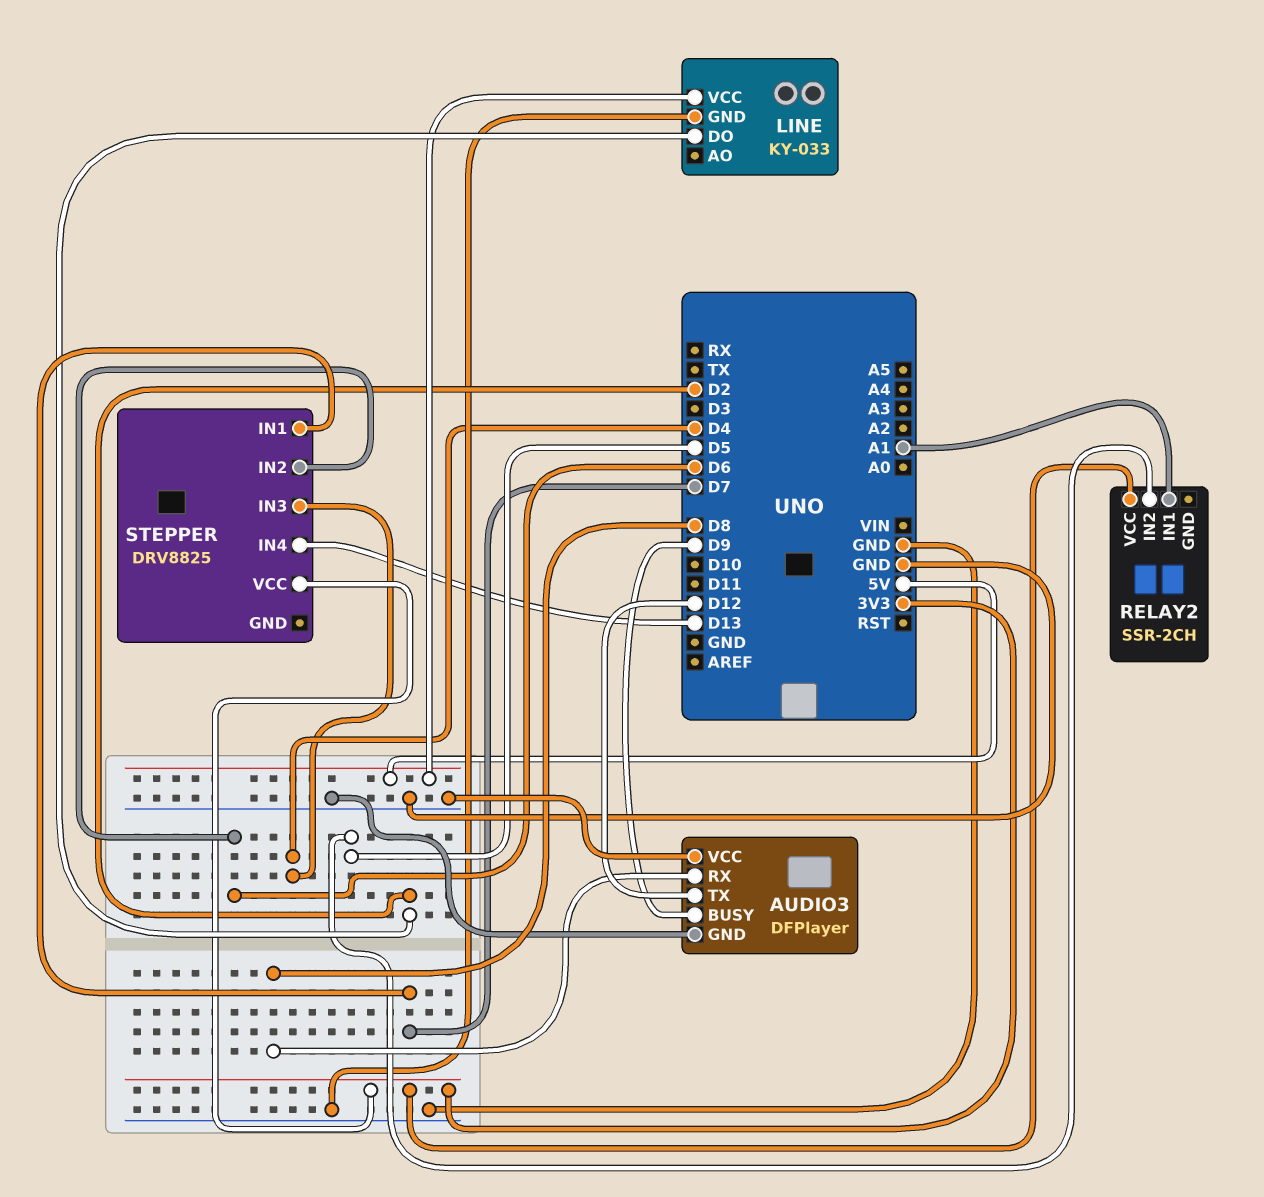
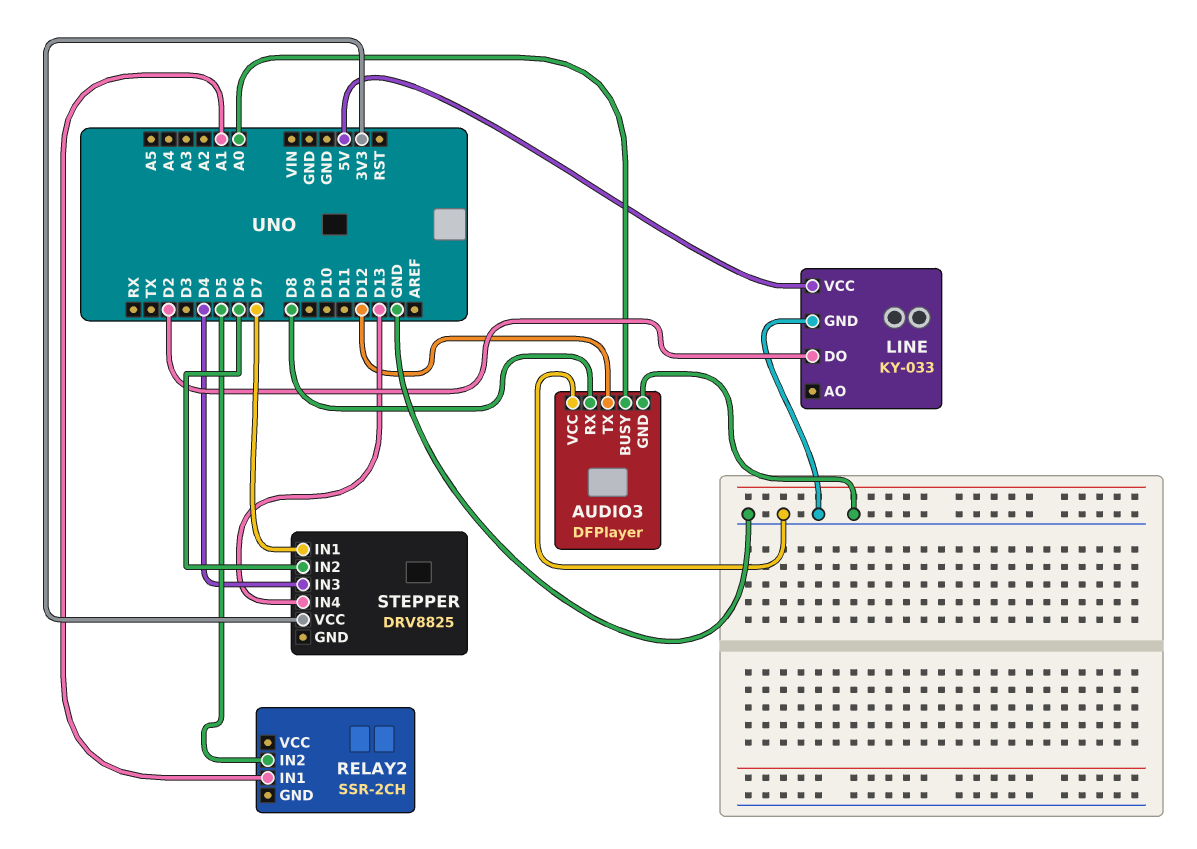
AUDIO3 pin BUSY: D9 -> A0
RELAY2 pin VCC: 3V3 -> none

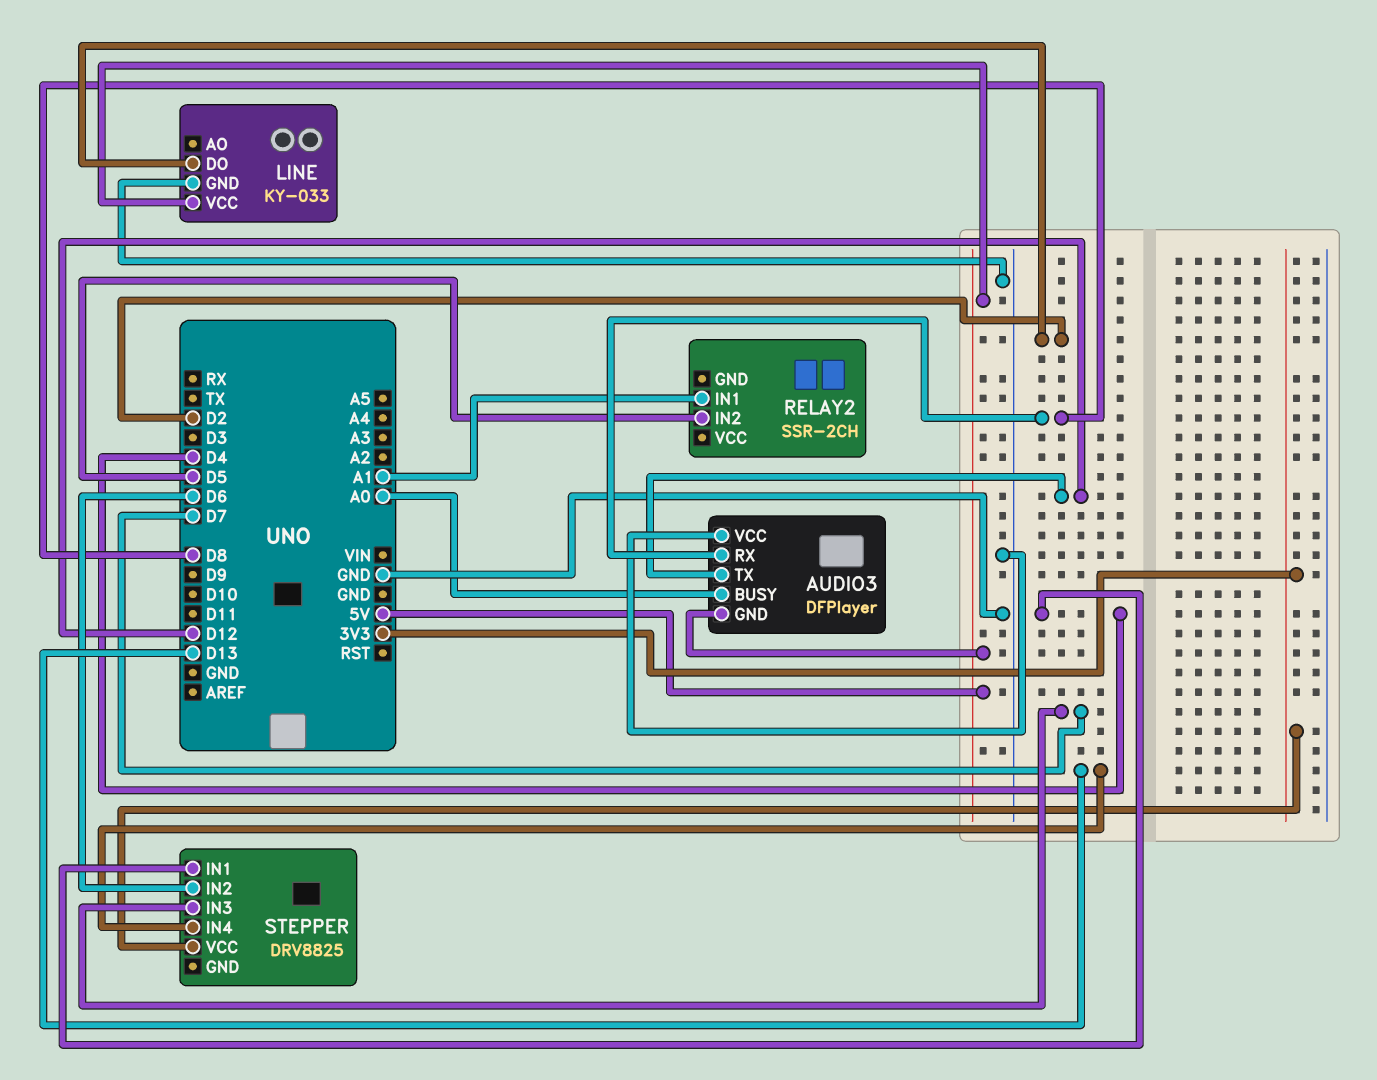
AUDIO3 pin GND: GND -> 5V
STEPPER pin IN1: D7 -> D4
STEPPER pin IN3: D4 -> D7

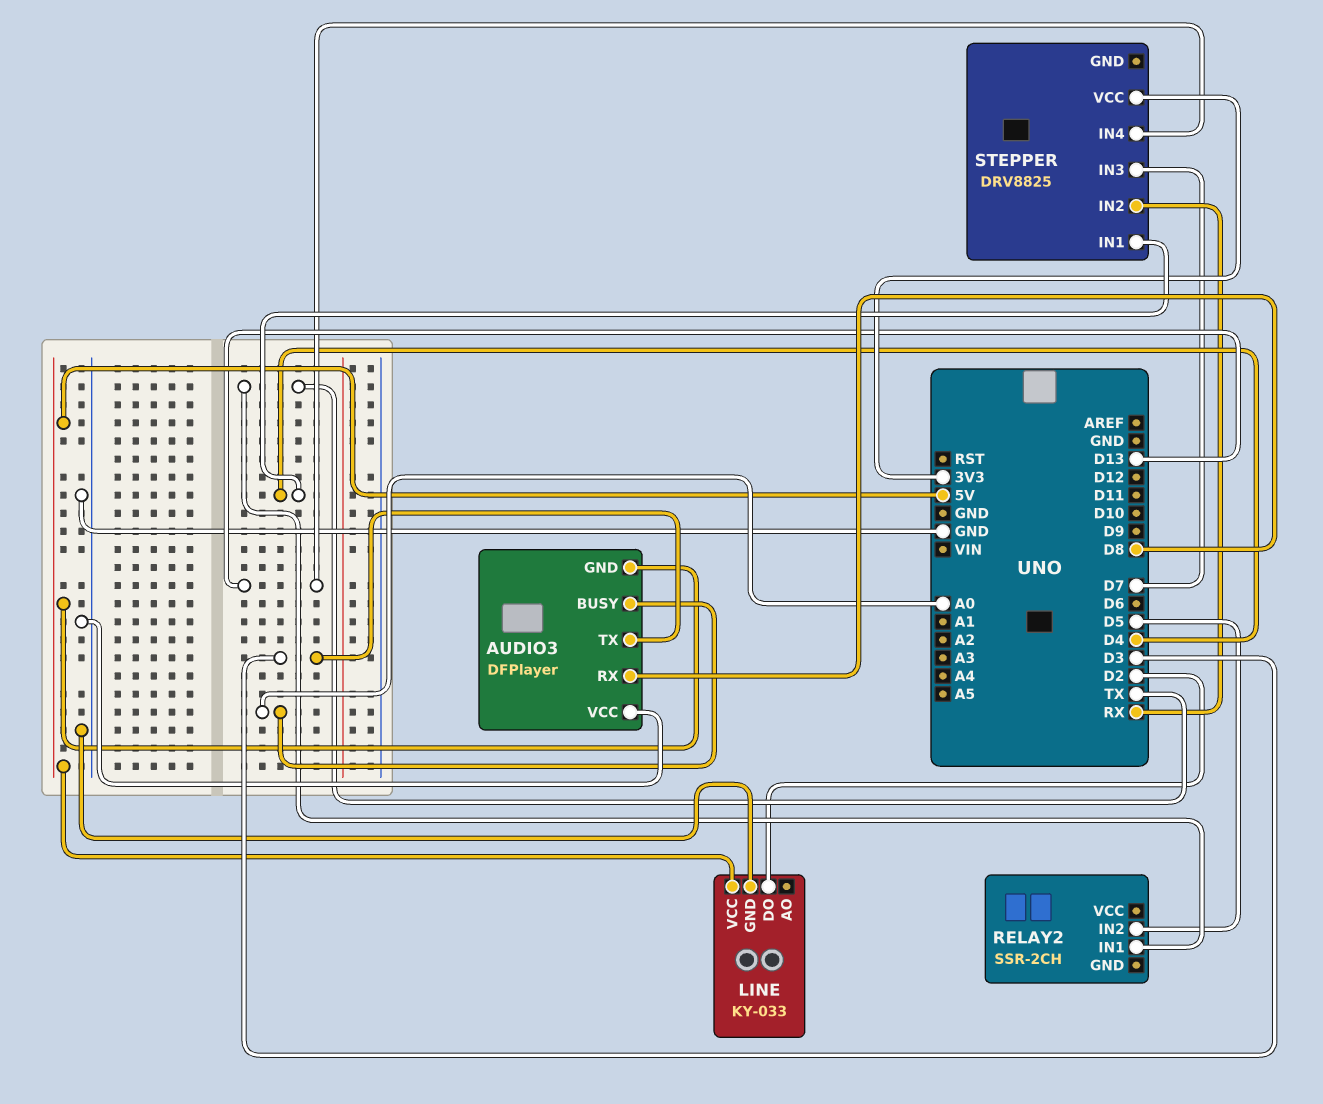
AUDIO3 pin TX: D12 -> D3
RELAY2 pin IN1: A1 -> TX
STEPPER pin IN2: D6 -> RX

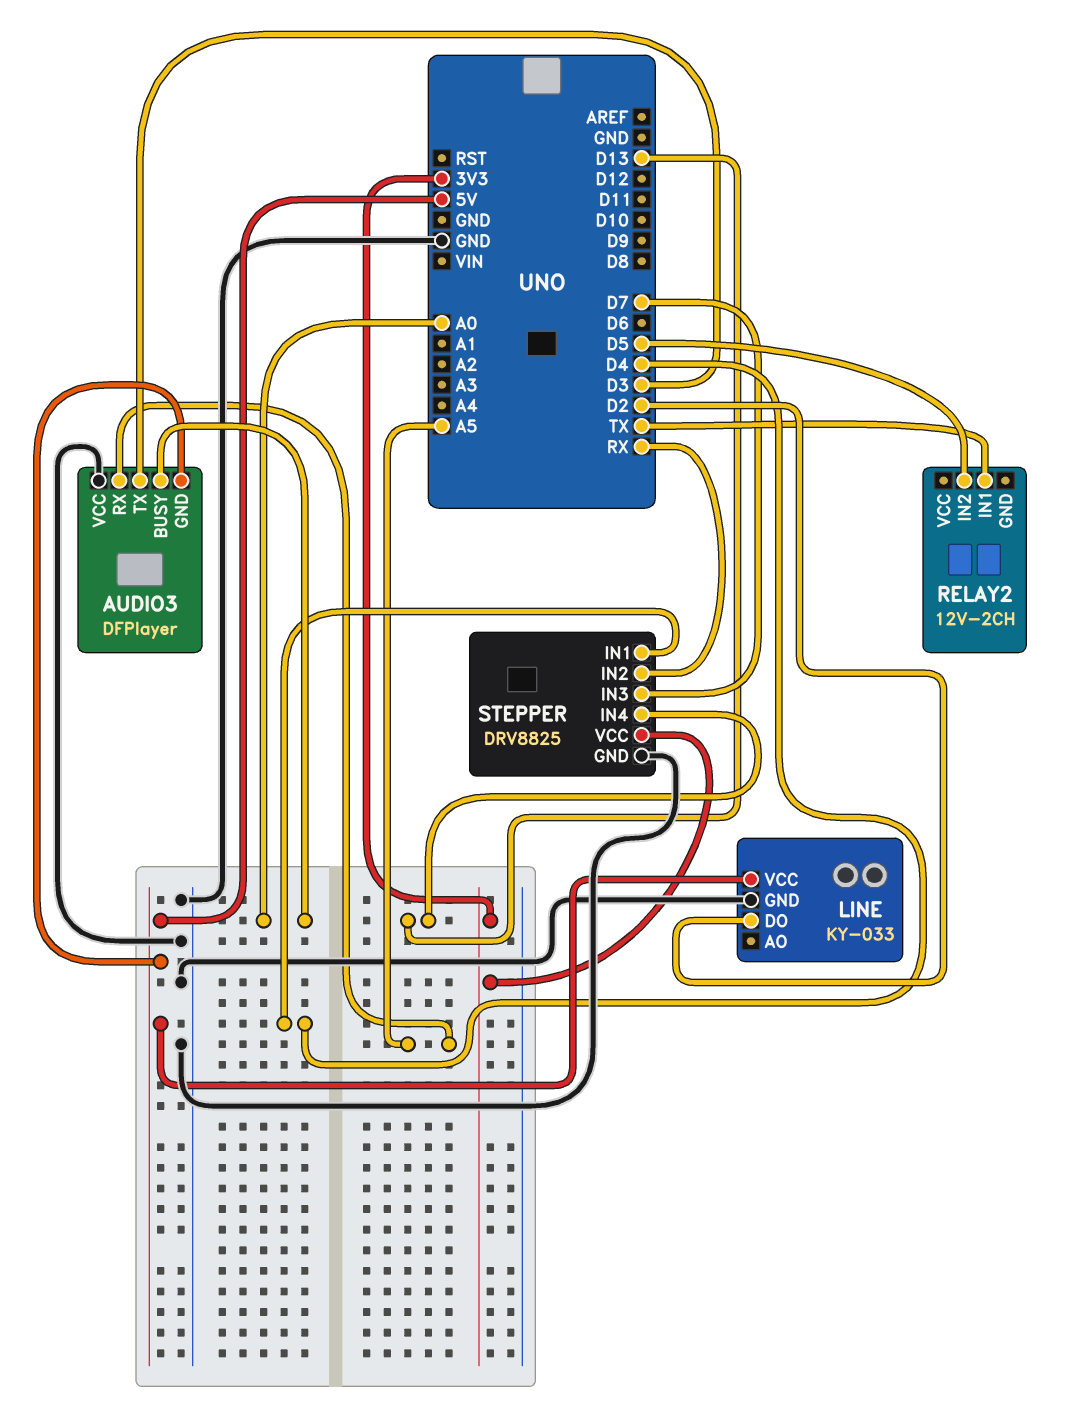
AUDIO3 pin RX: D8 -> A5
RELAY2: SSR-2CH -> 12V-2CH
STEPPER pin GND: none -> GND

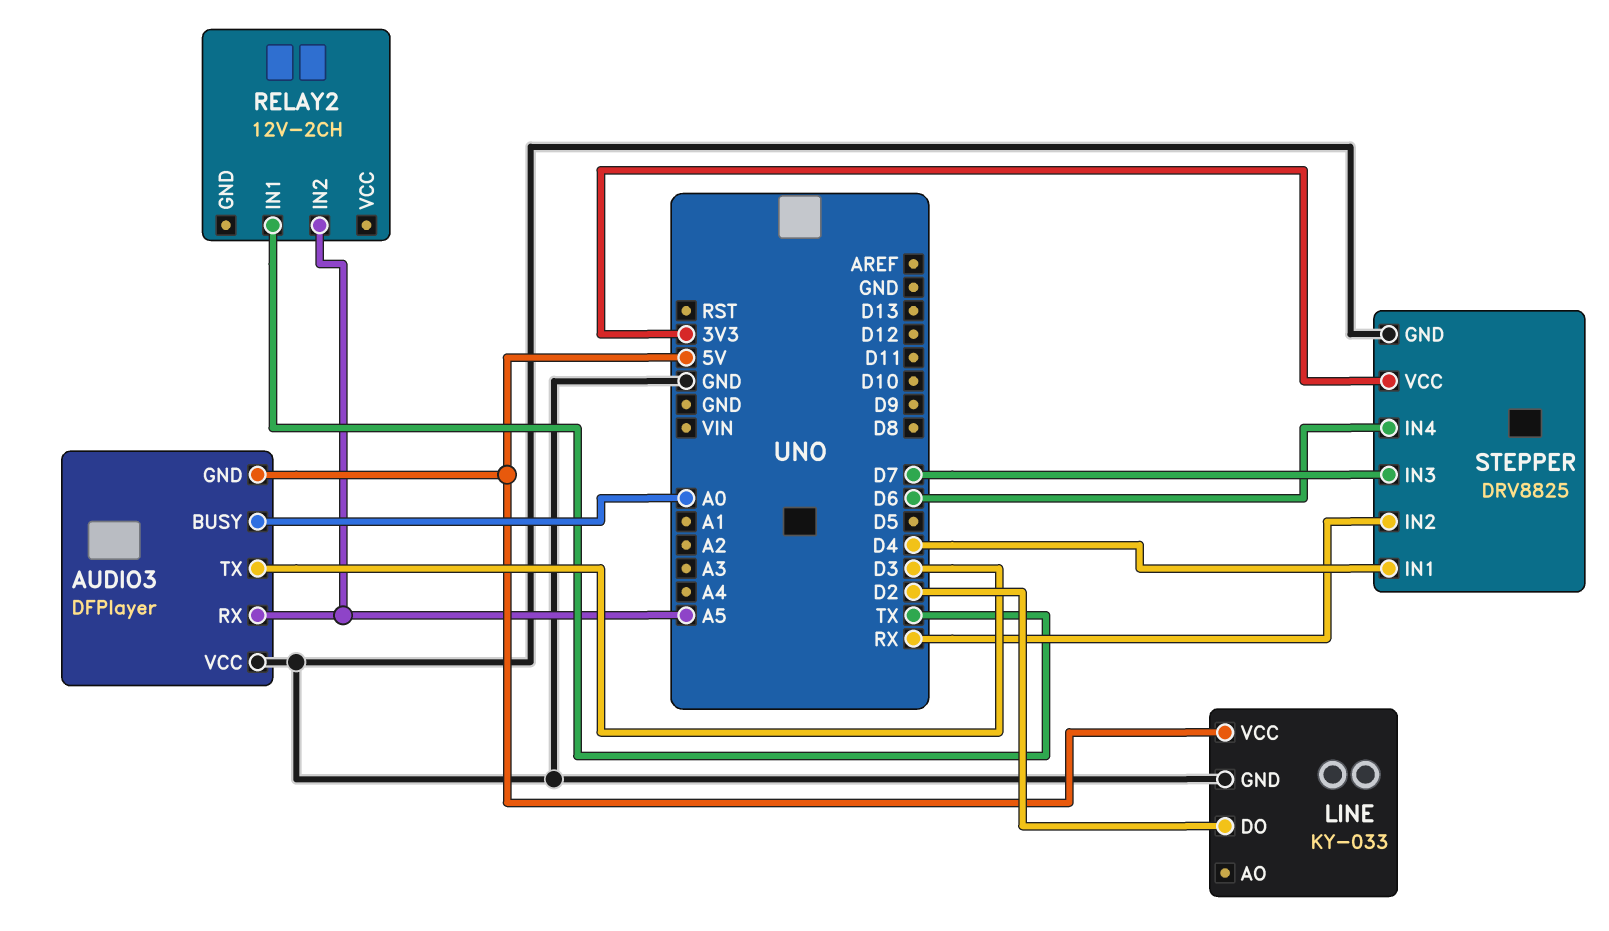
RELAY2 pin IN2: D5 -> A5
STEPPER pin IN4: D13 -> D6

